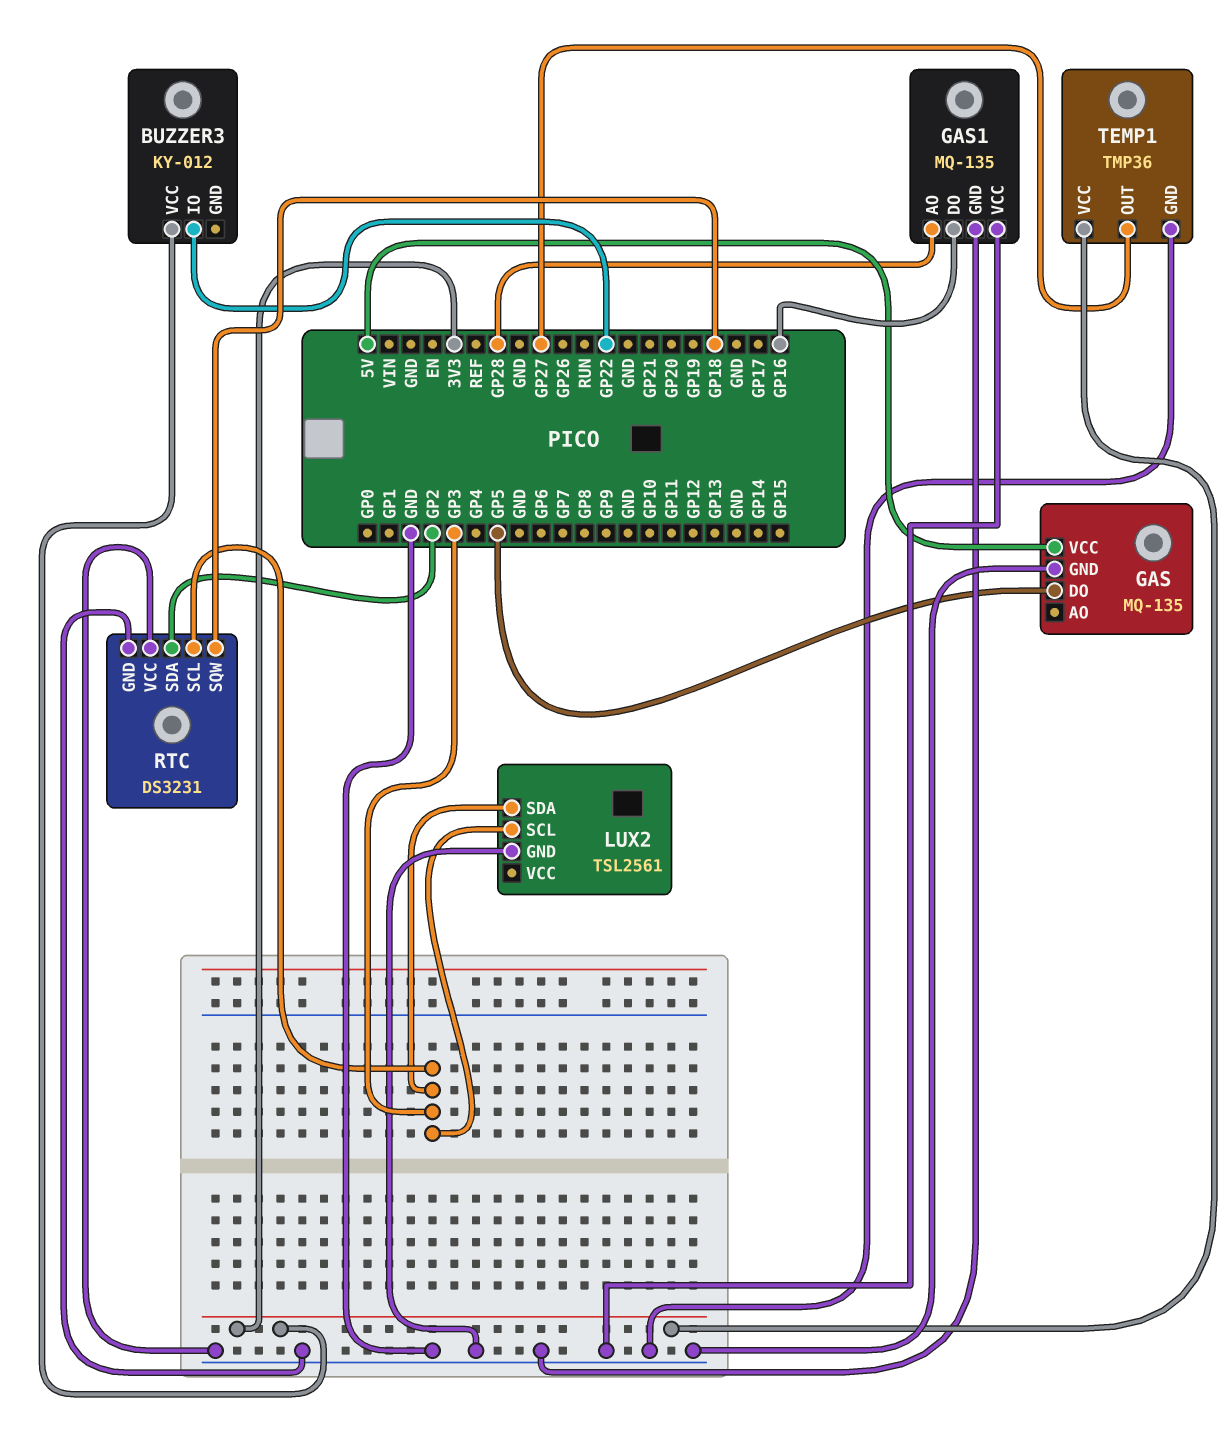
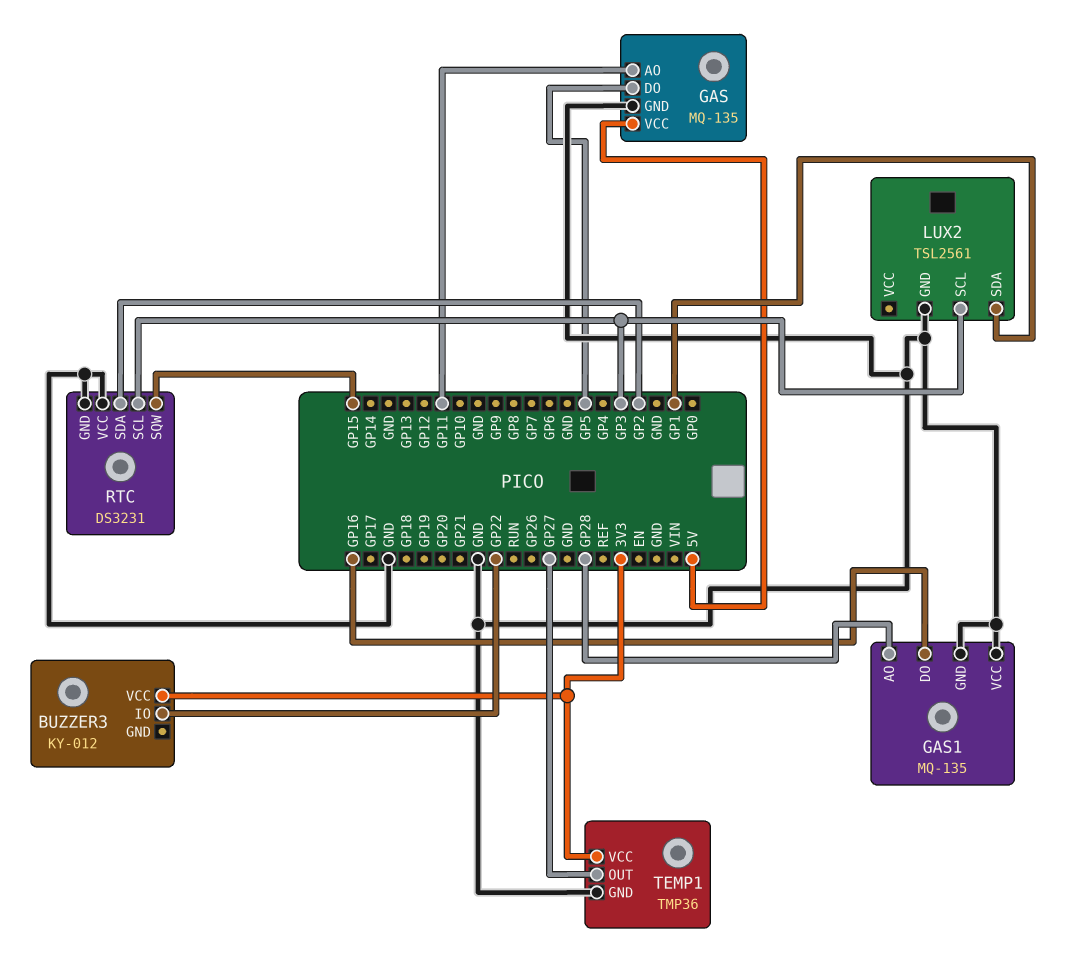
GAS pin AO: none -> GP11
LUX2 pin SDA: GP3 -> GP1
RTC pin SQW: GP18 -> GP15

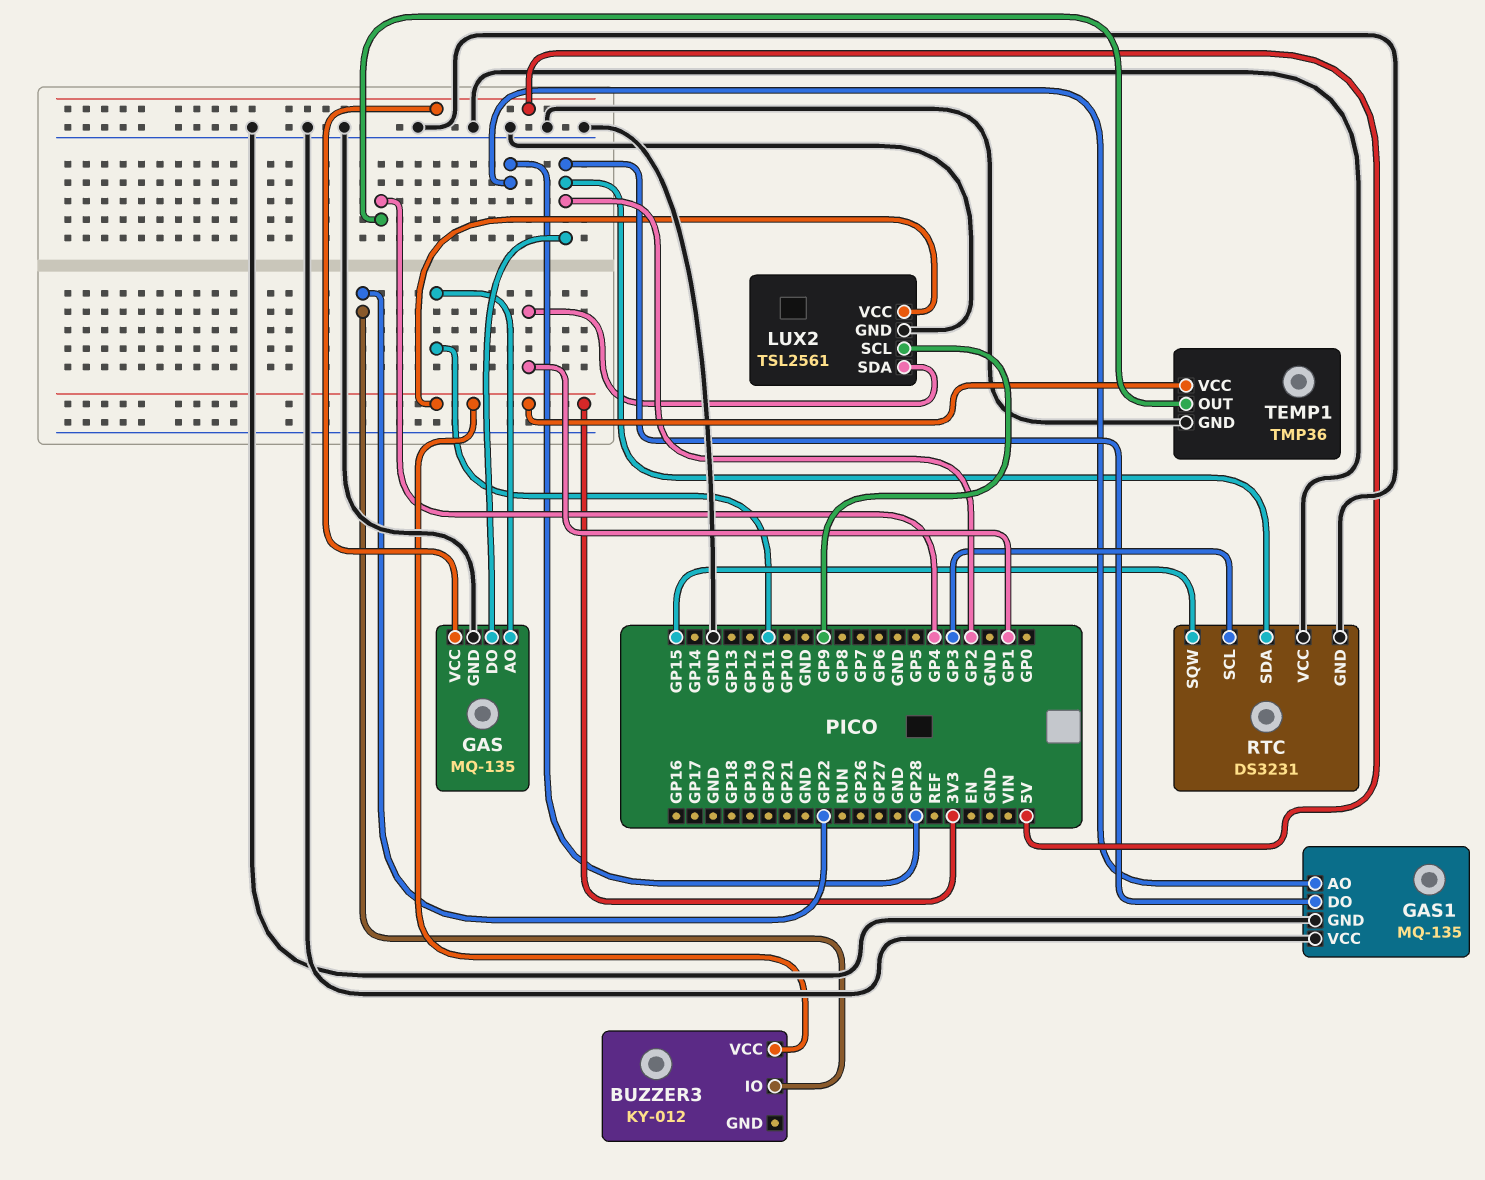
GAS pin DO: GP5 -> GP2
GAS1 pin DO: GP16 -> GP2
LUX2 pin SCL: GP3 -> GP9
LUX2 pin VCC: none -> 3V3
TEMP1 pin OUT: GP27 -> GP4

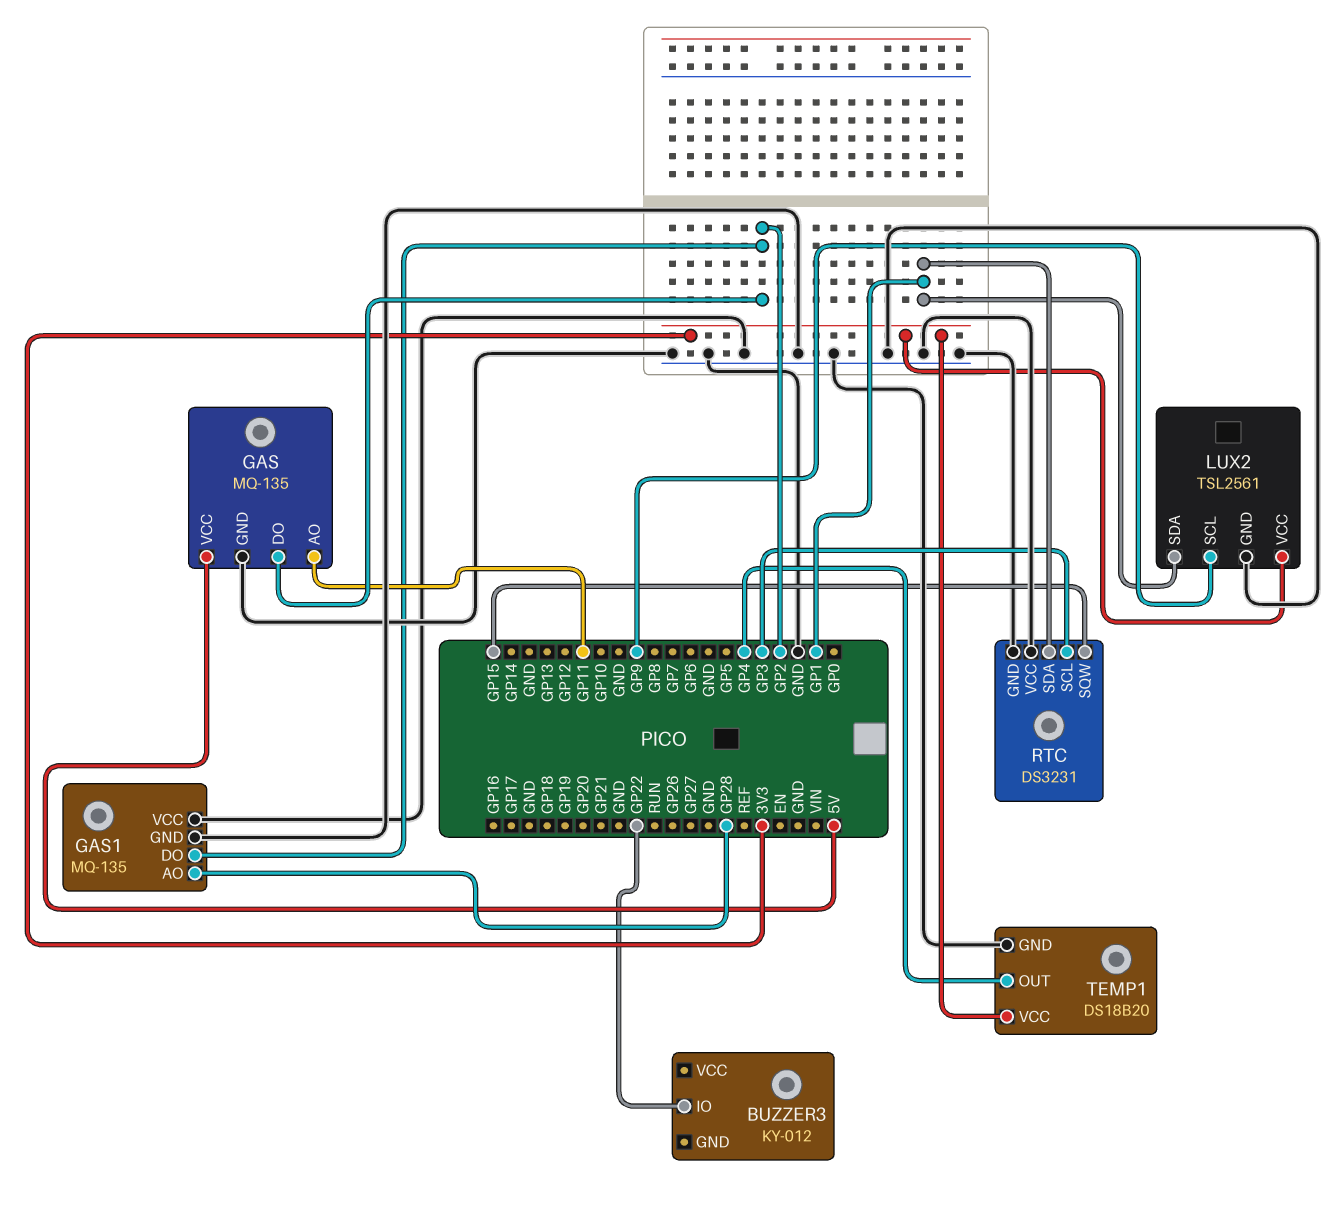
BUZZER3 pin VCC: 3V3 -> none
RTC pin SDA: GP2 -> GP1
TEMP1: TMP36 -> DS18B20

